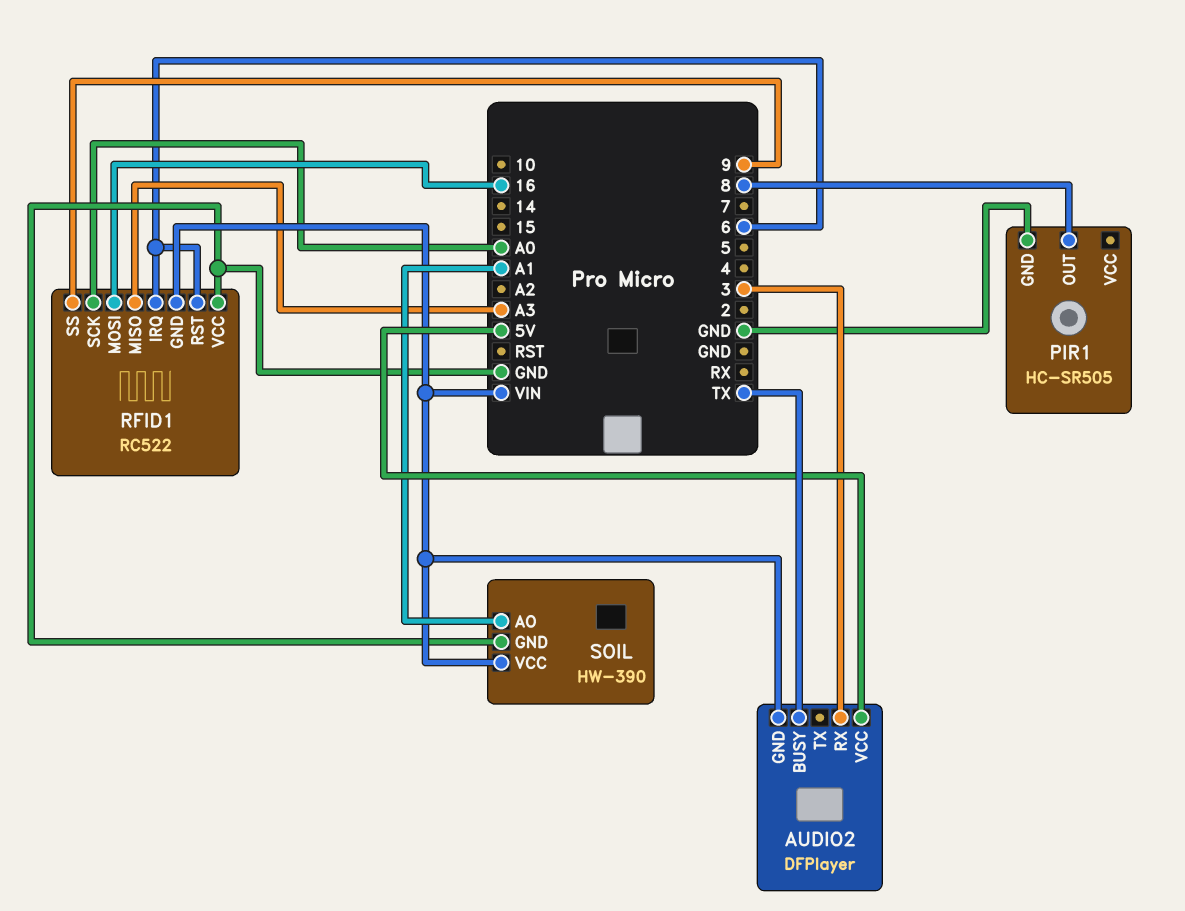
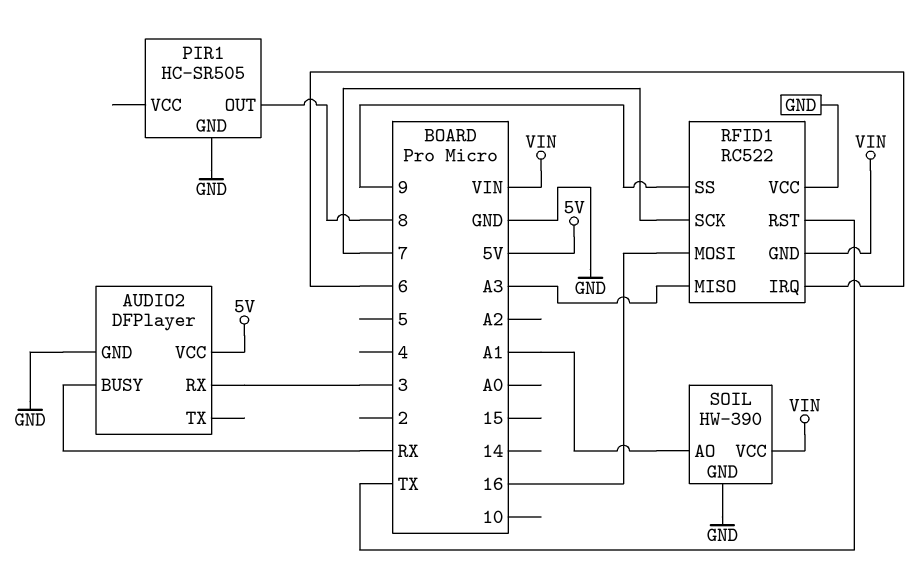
AUDIO2 pin BUSY: TX -> RX
AUDIO2 pin GND: VIN -> GND
RFID1 pin RST: 6 -> TX
RFID1 pin SCK: A0 -> 7

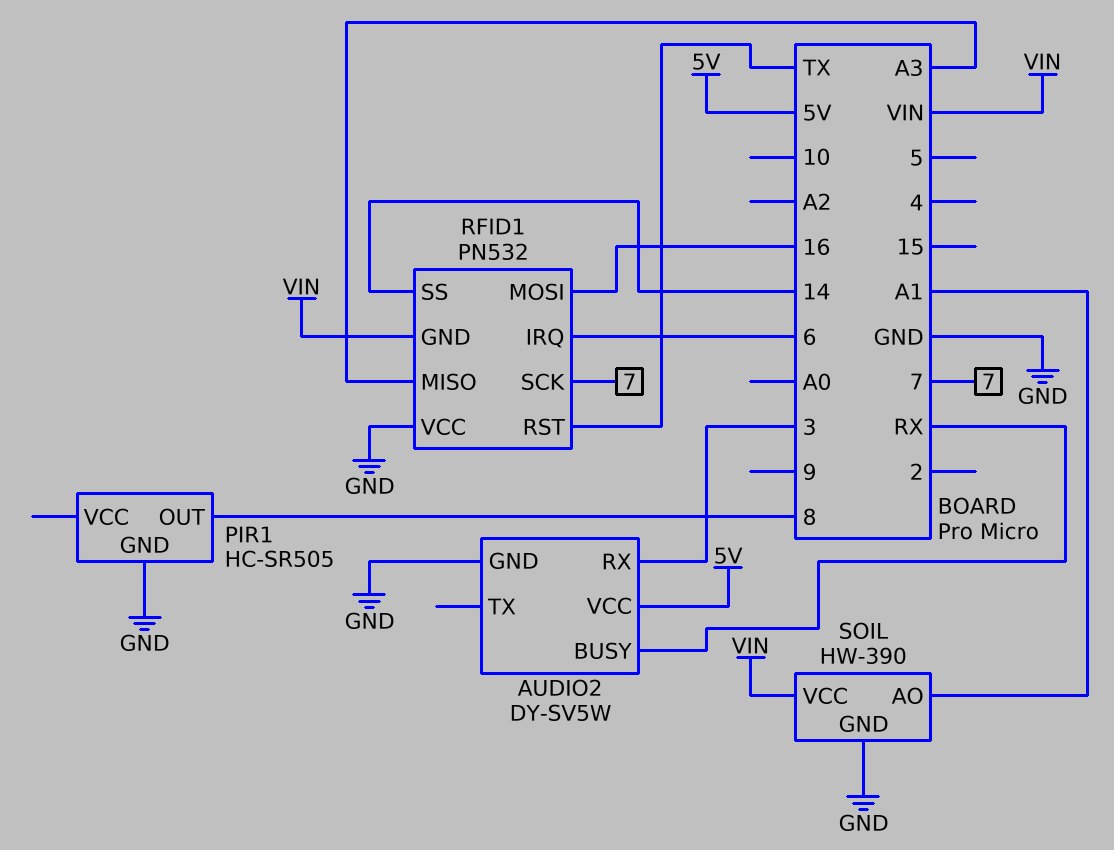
AUDIO2: DFPlayer -> DY-SV5W
RFID1: RC522 -> PN532
RFID1 pin SS: 9 -> 14

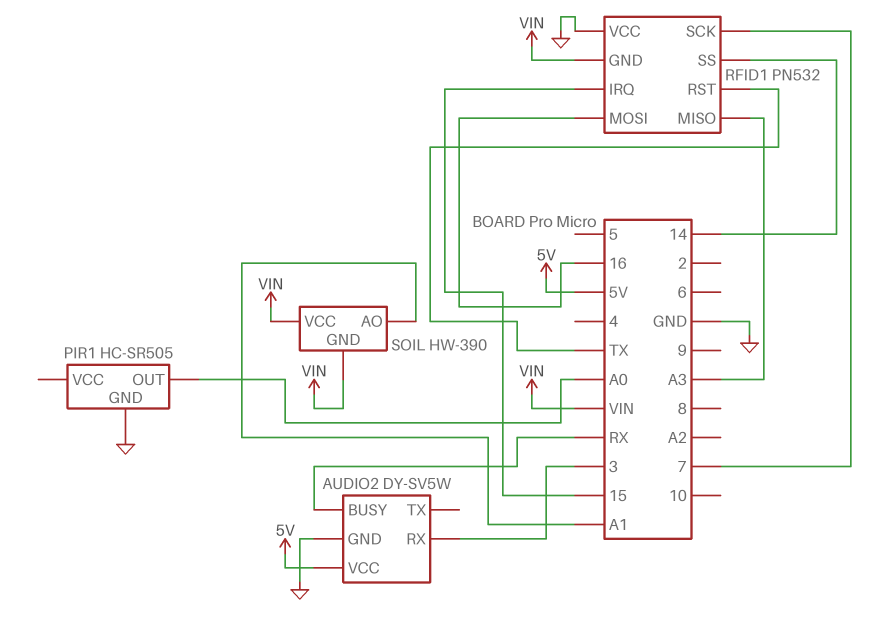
PIR1 pin OUT: 8 -> A0
RFID1 pin IRQ: 6 -> 15
SOIL pin GND: GND -> VIN

